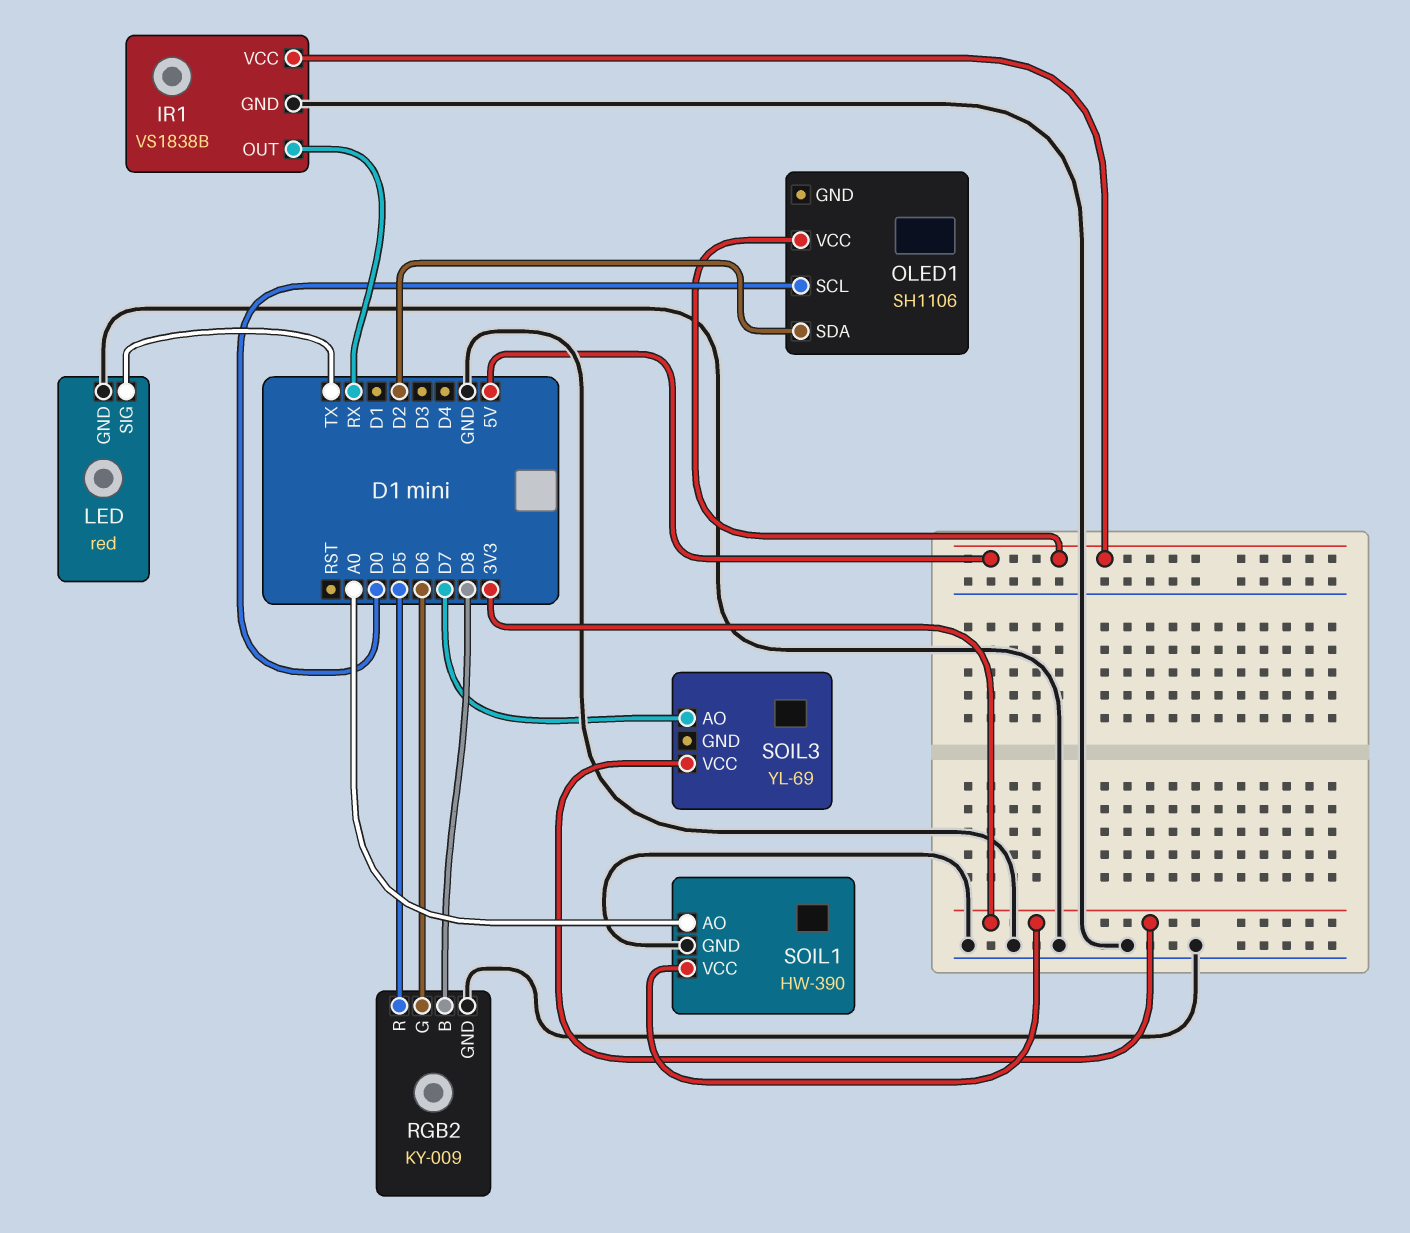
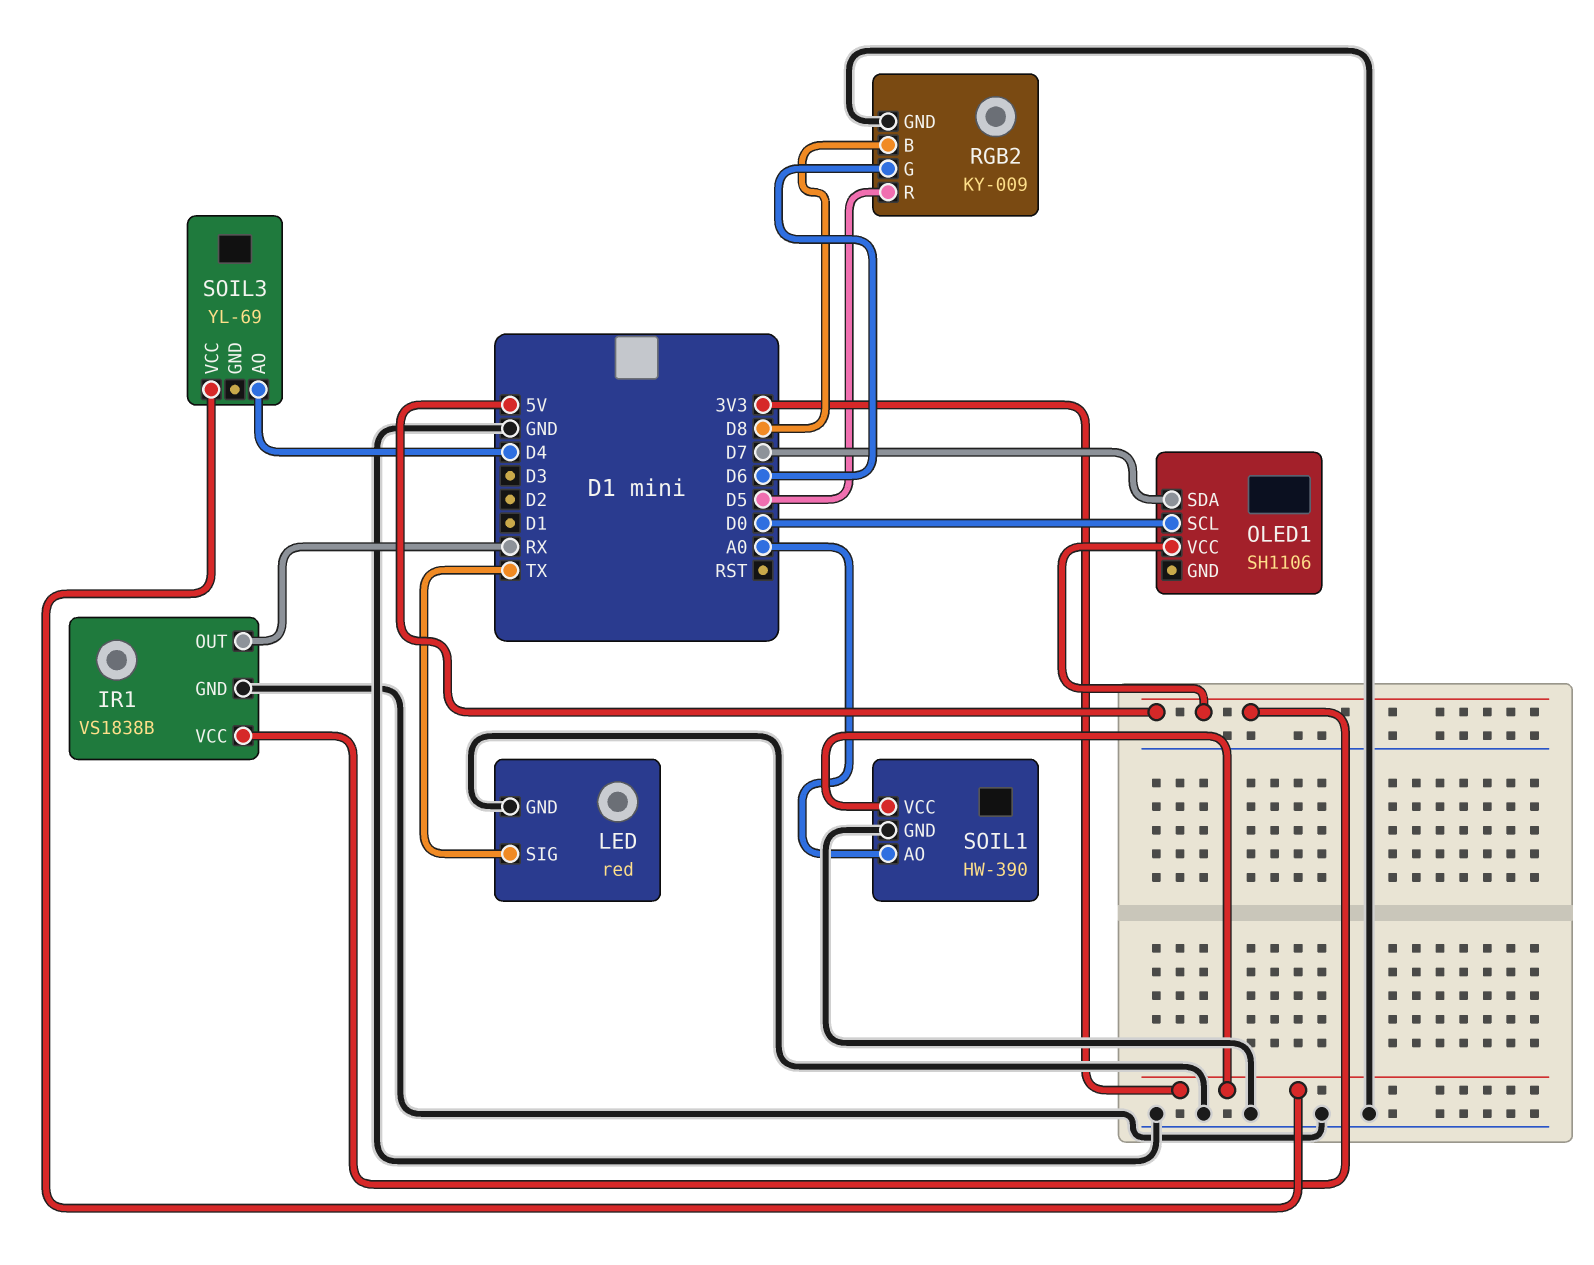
OLED1 pin SDA: D2 -> D7
SOIL3 pin AO: D7 -> D4

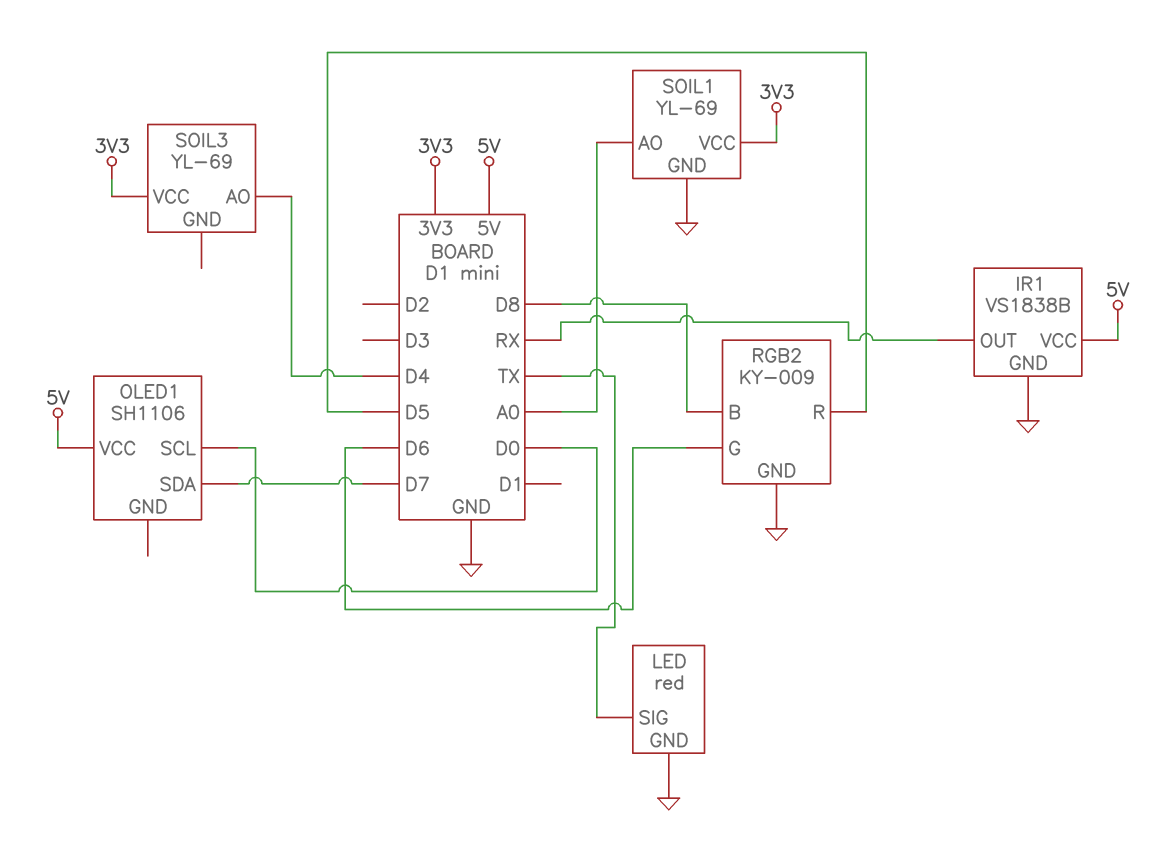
SOIL1: HW-390 -> YL-69

